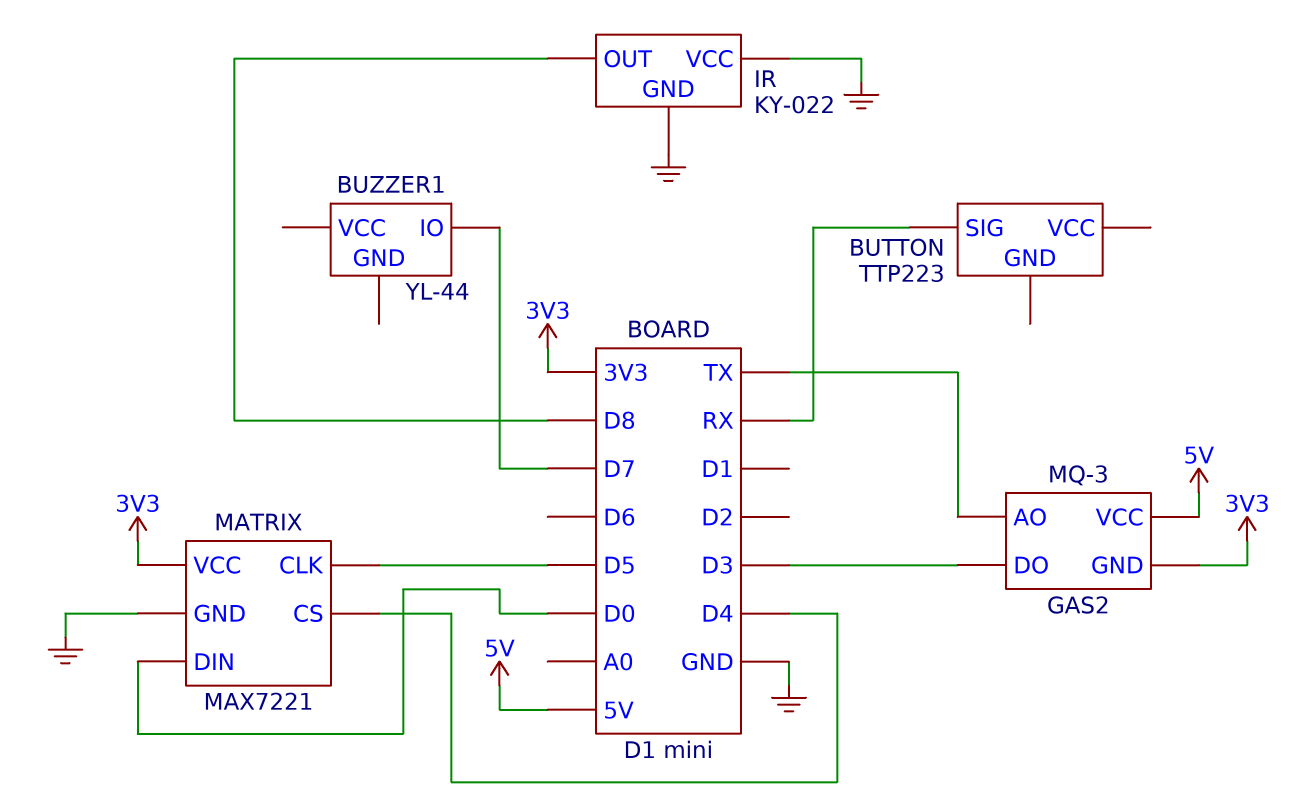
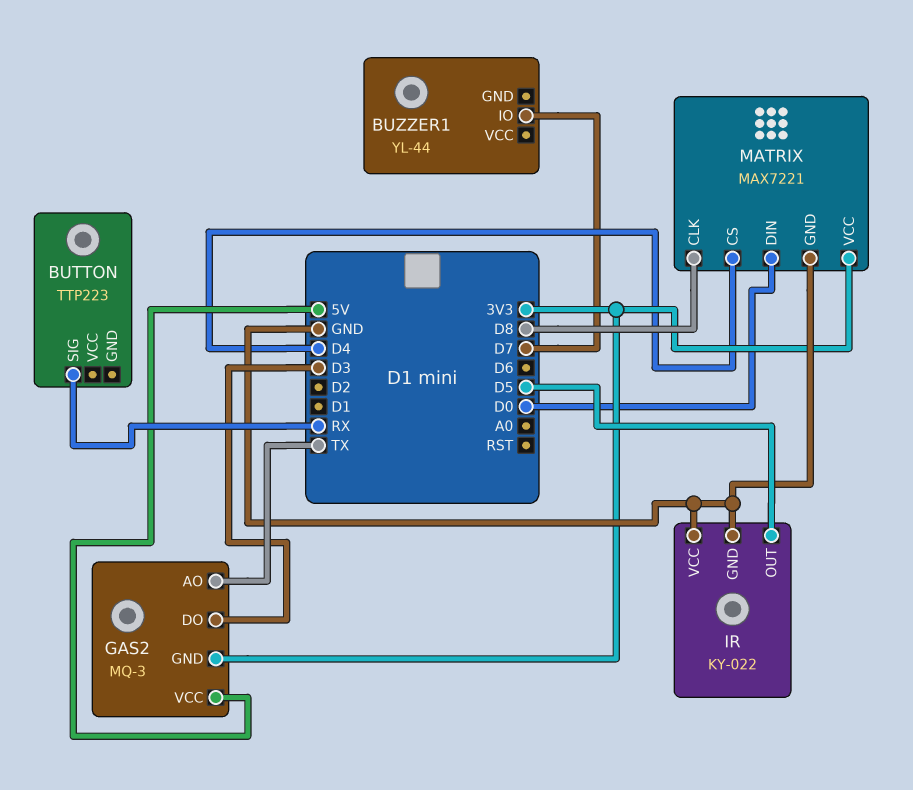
IR pin OUT: D8 -> D5
MATRIX pin CLK: D5 -> D8

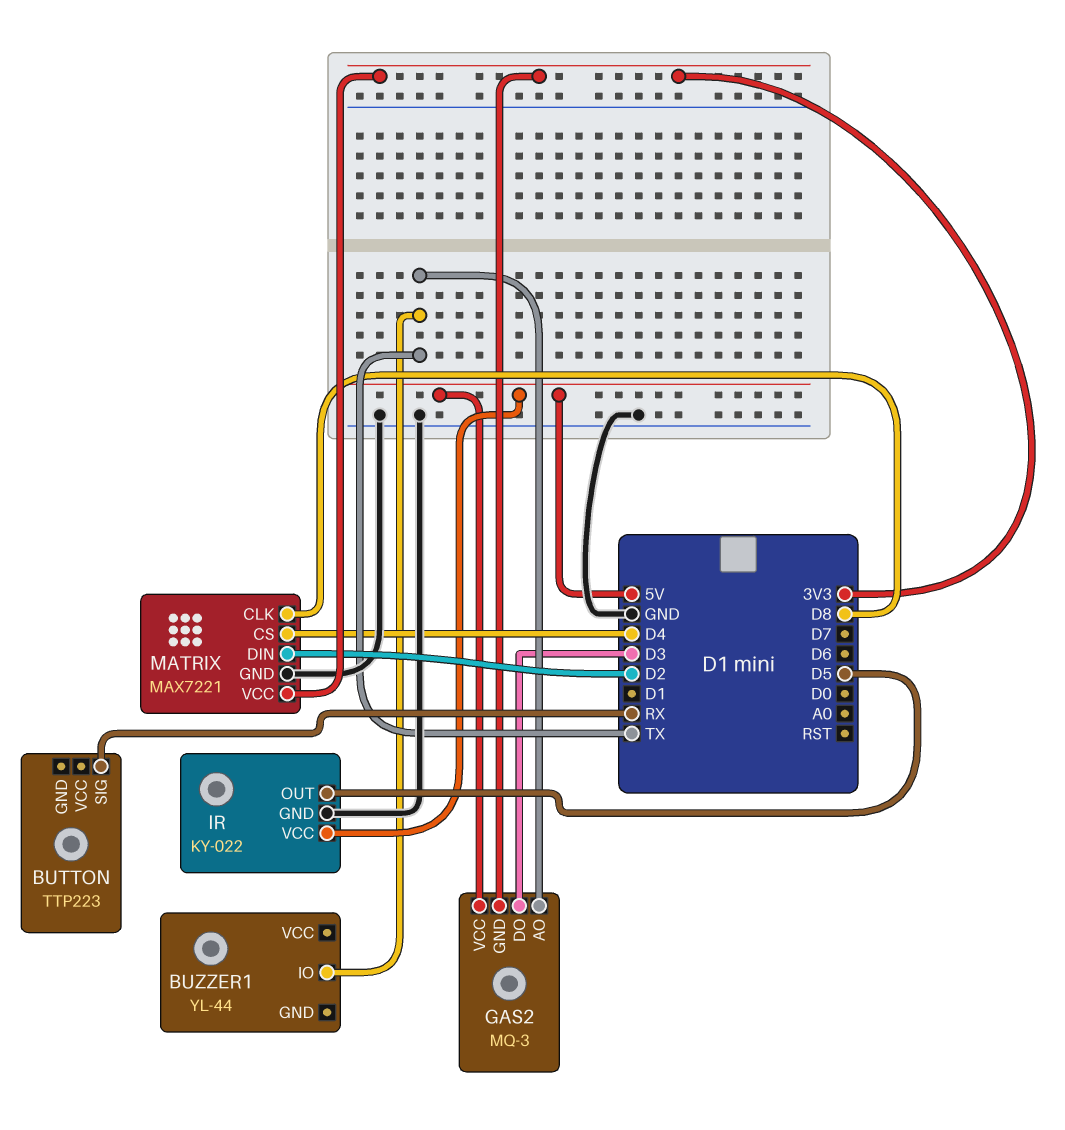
BUZZER1 pin IO: D7 -> TX
IR pin VCC: GND -> 5V
MATRIX pin DIN: D0 -> D2

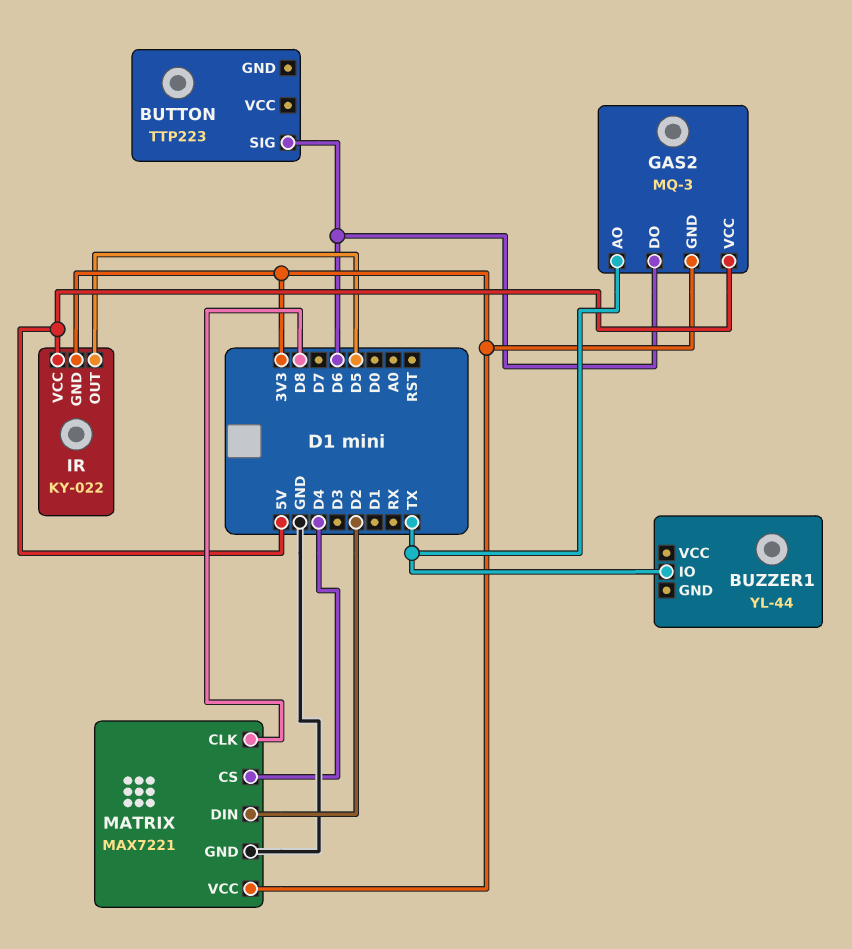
BUTTON pin SIG: RX -> D6
GAS2 pin DO: D3 -> D6
IR pin GND: GND -> 3V3

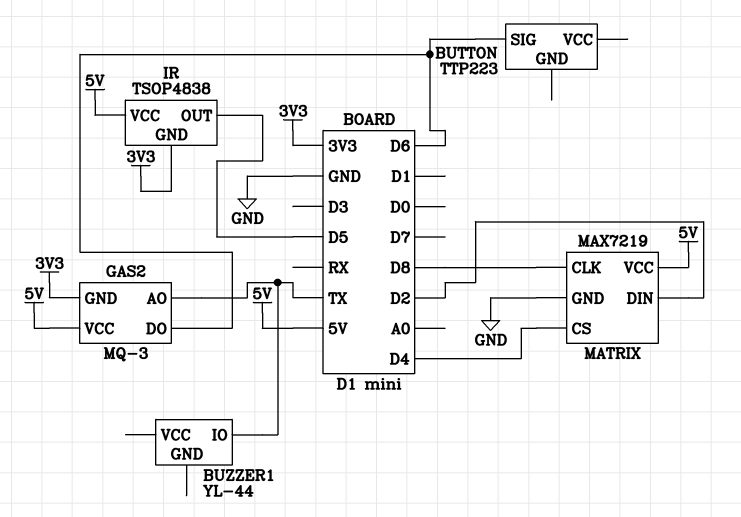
IR: KY-022 -> TSOP4838
MATRIX: MAX7221 -> MAX7219
MATRIX pin VCC: 3V3 -> 5V

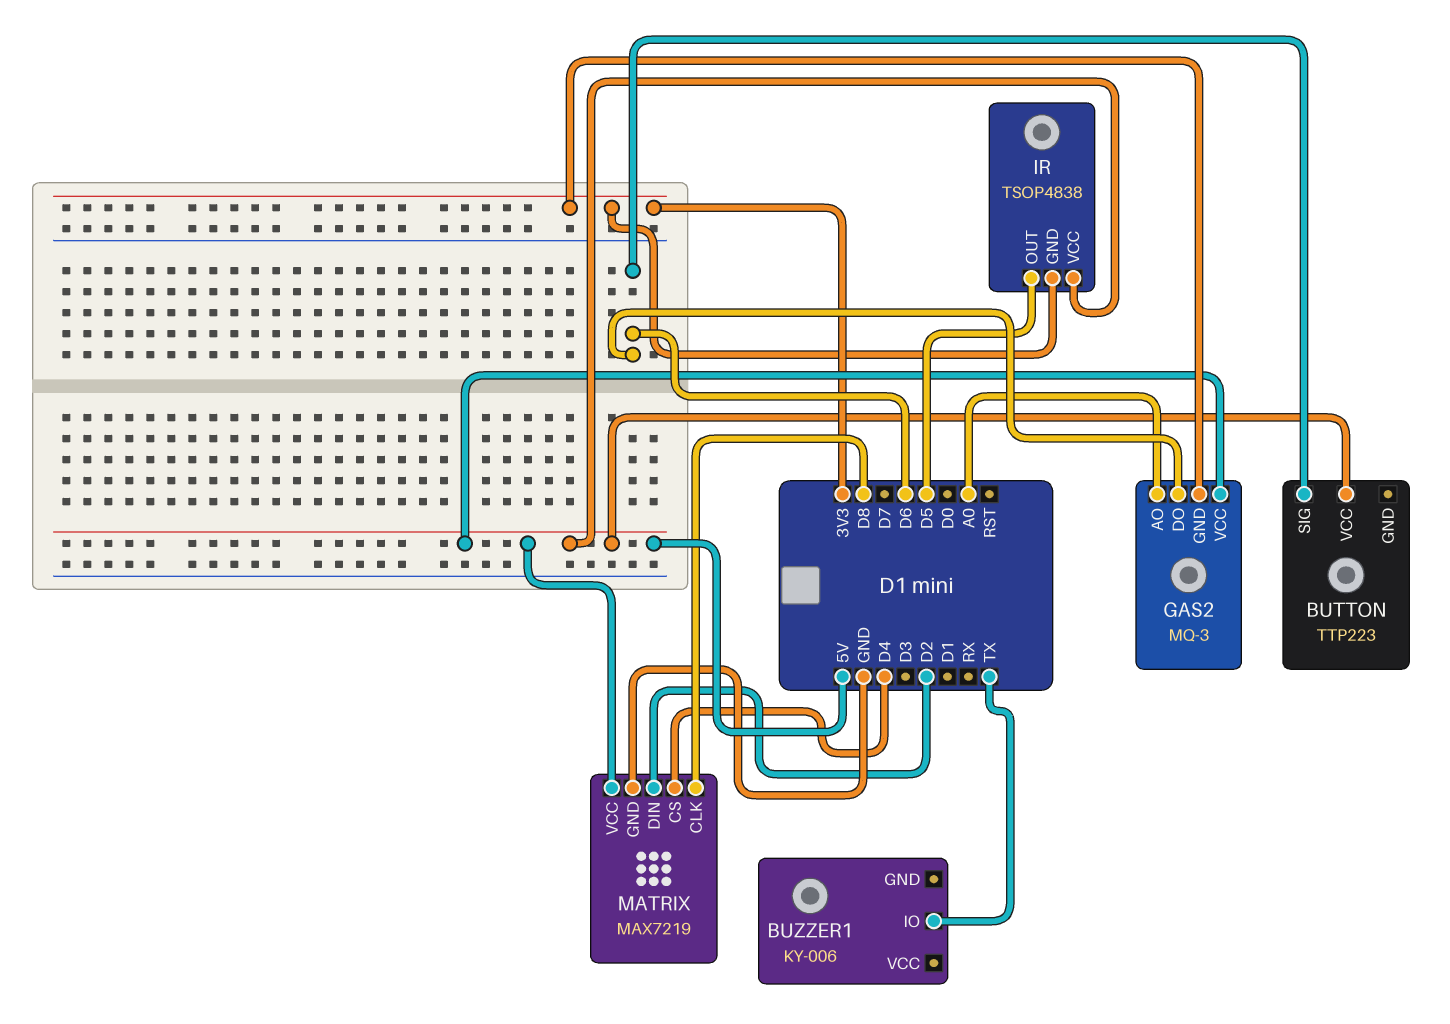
BUTTON pin VCC: none -> 5V
BUZZER1: YL-44 -> KY-006
GAS2 pin AO: TX -> A0

